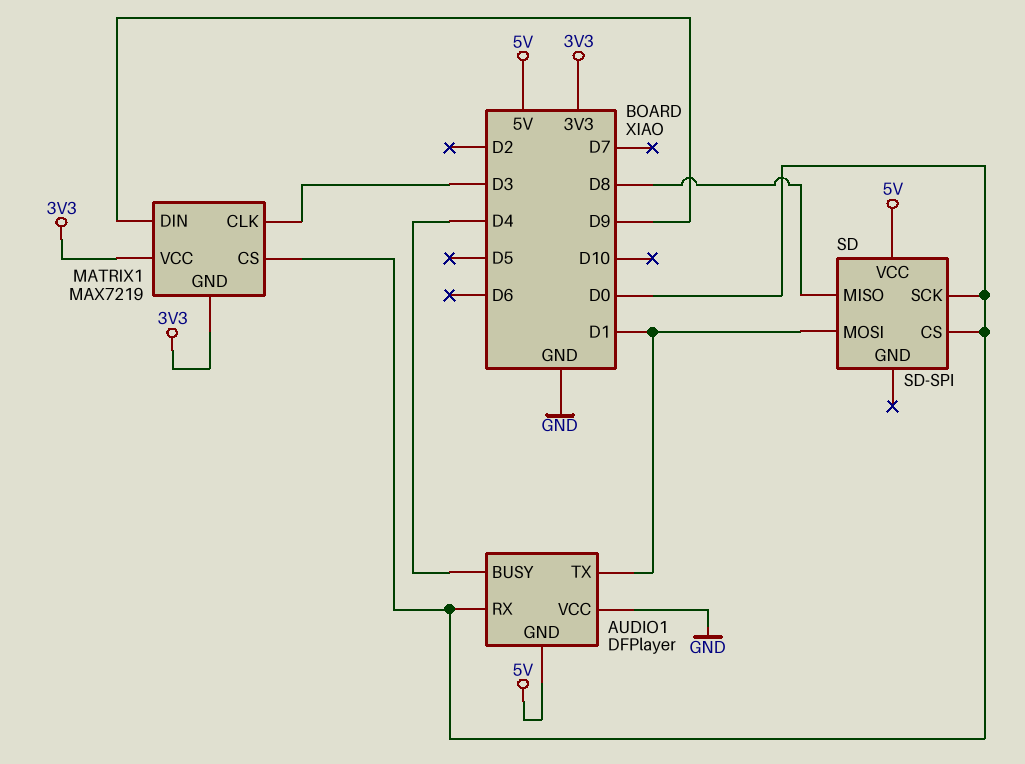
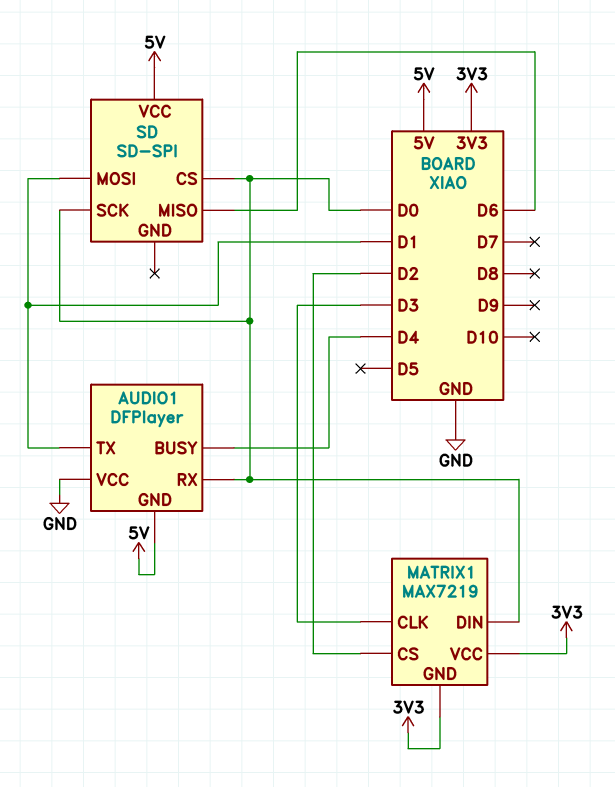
MATRIX1 pin CS: D0 -> D2
MATRIX1 pin DIN: D9 -> D0
SD pin MISO: D8 -> D6

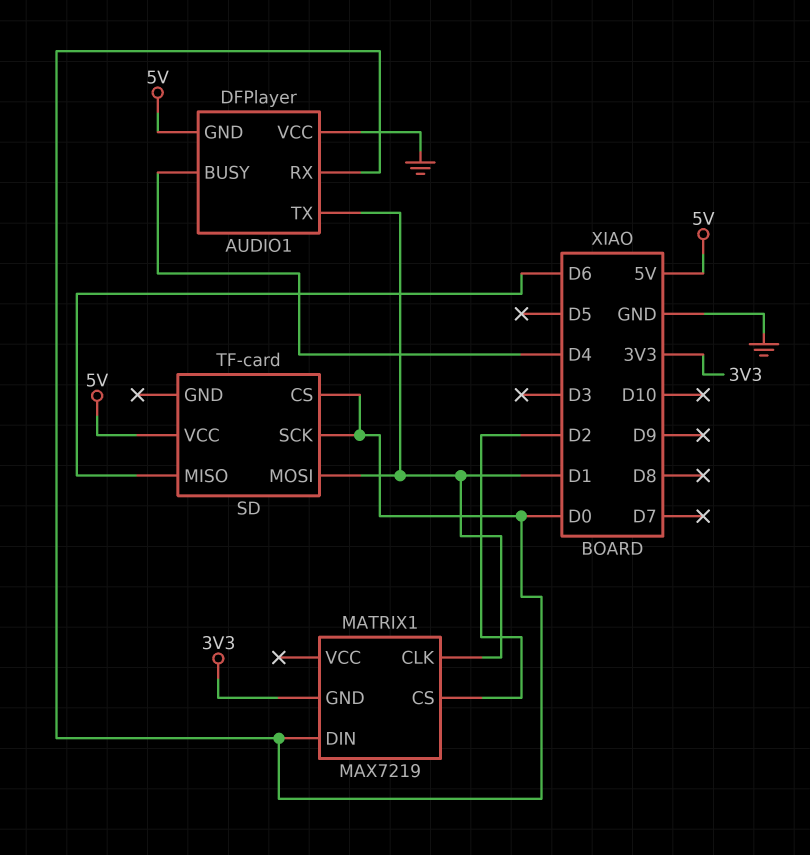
MATRIX1 pin CLK: D3 -> D1
MATRIX1 pin VCC: 3V3 -> none
SD: SD-SPI -> TF-card

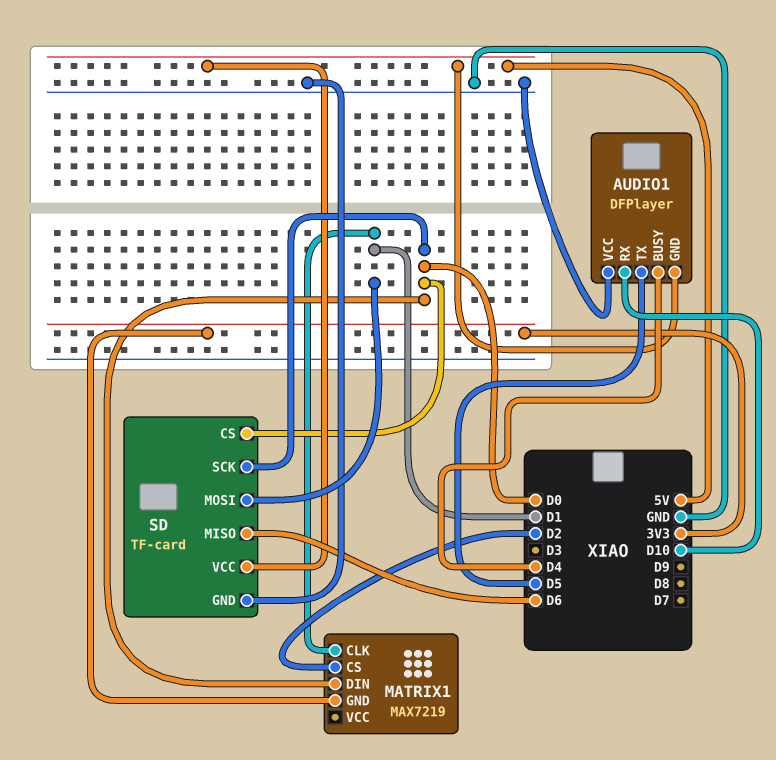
AUDIO1 pin RX: D0 -> D10
AUDIO1 pin TX: D1 -> D5
SD pin GND: none -> GND

